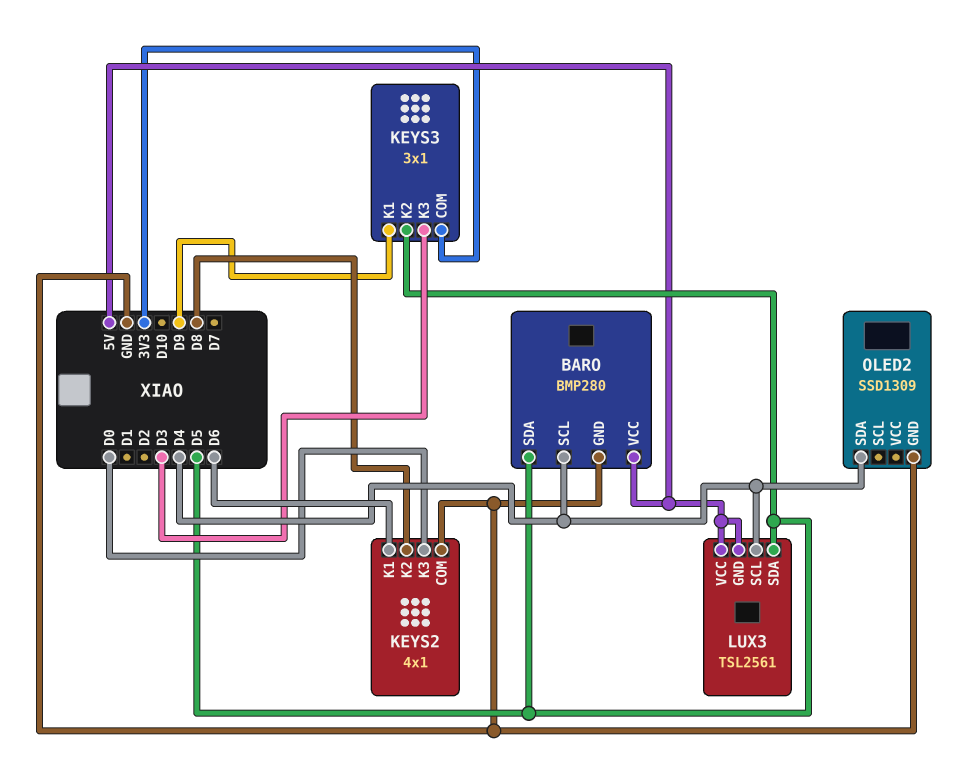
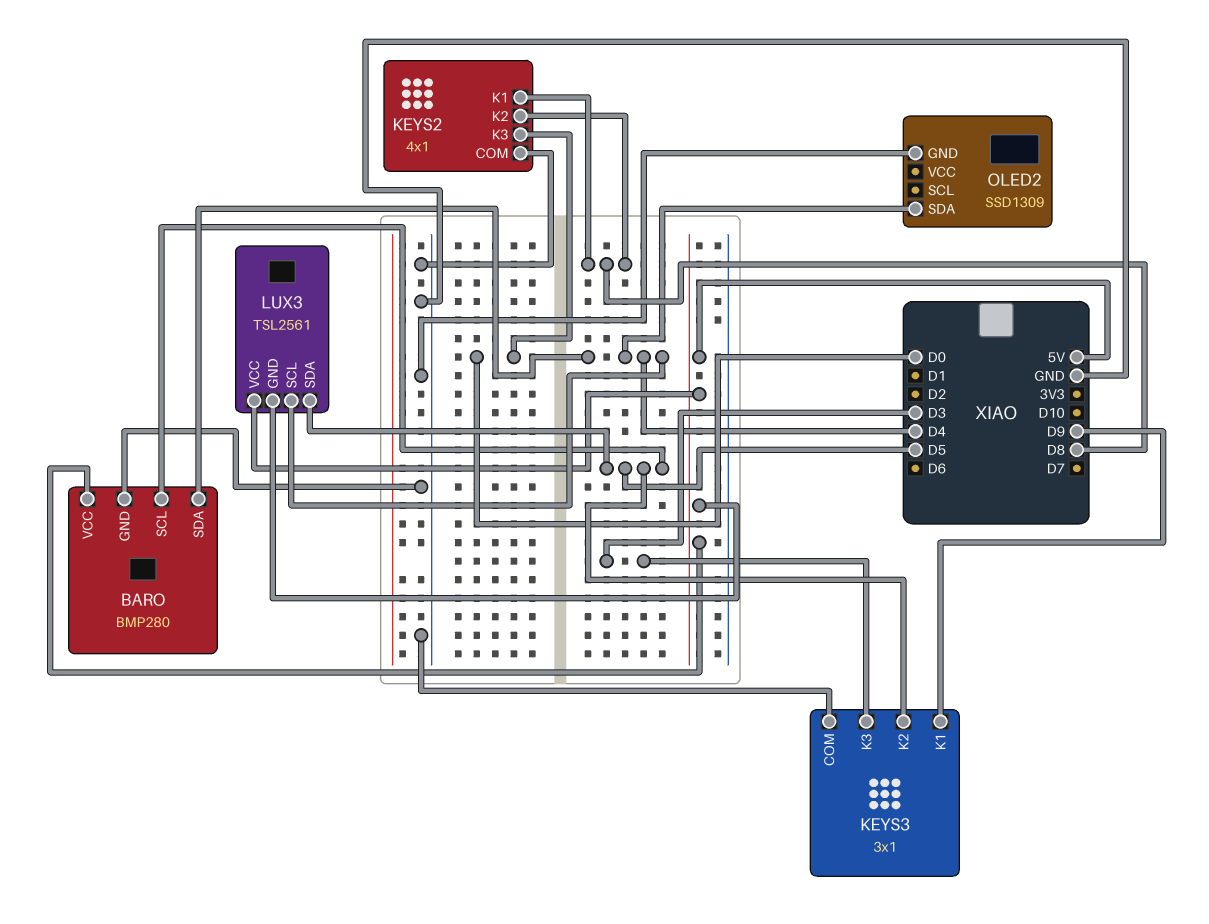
BARO pin SCL: D4 -> D5
BARO pin SDA: D5 -> D4
KEYS2 pin K1: D6 -> D8
KEYS3 pin COM: 3V3 -> GND

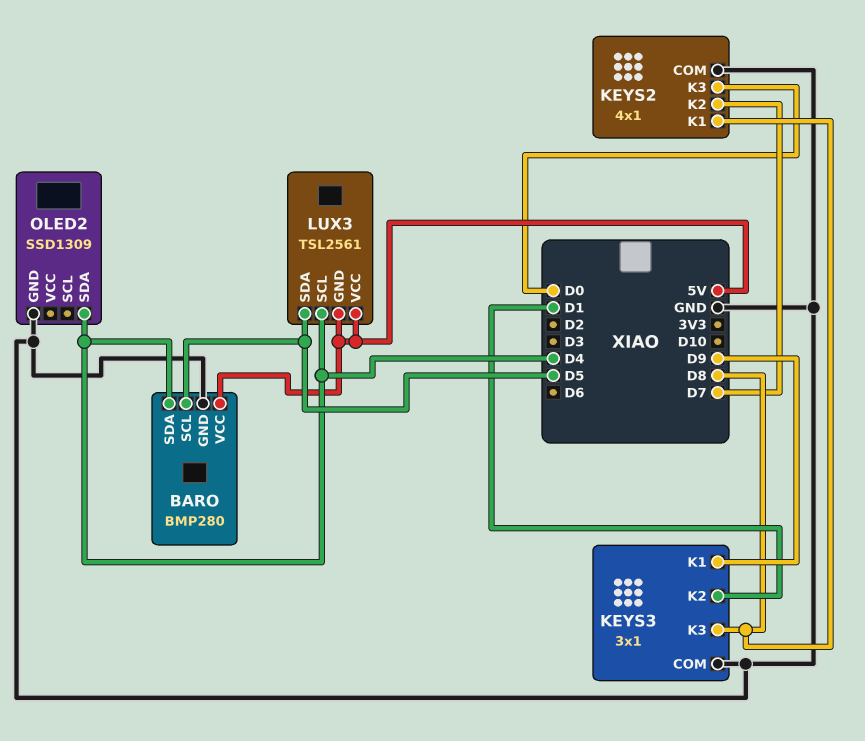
KEYS2 pin K2: D8 -> D7
KEYS3 pin K2: D5 -> D1
KEYS3 pin K3: D3 -> D8

